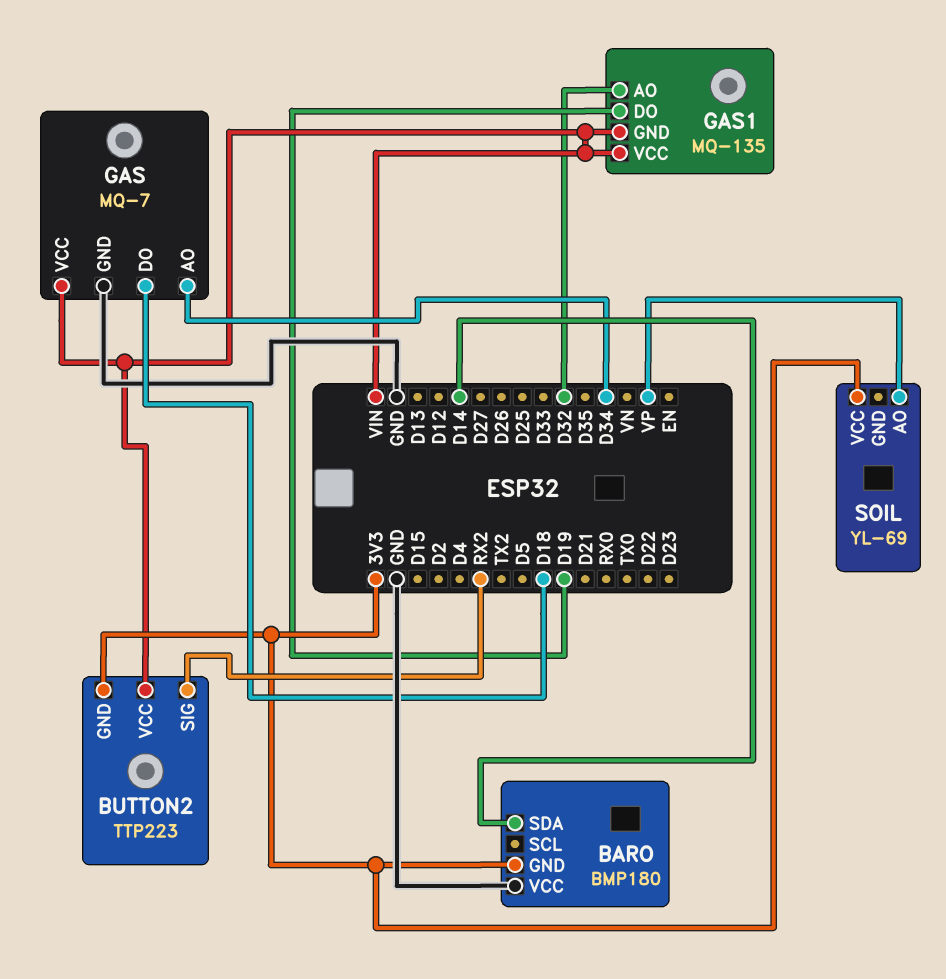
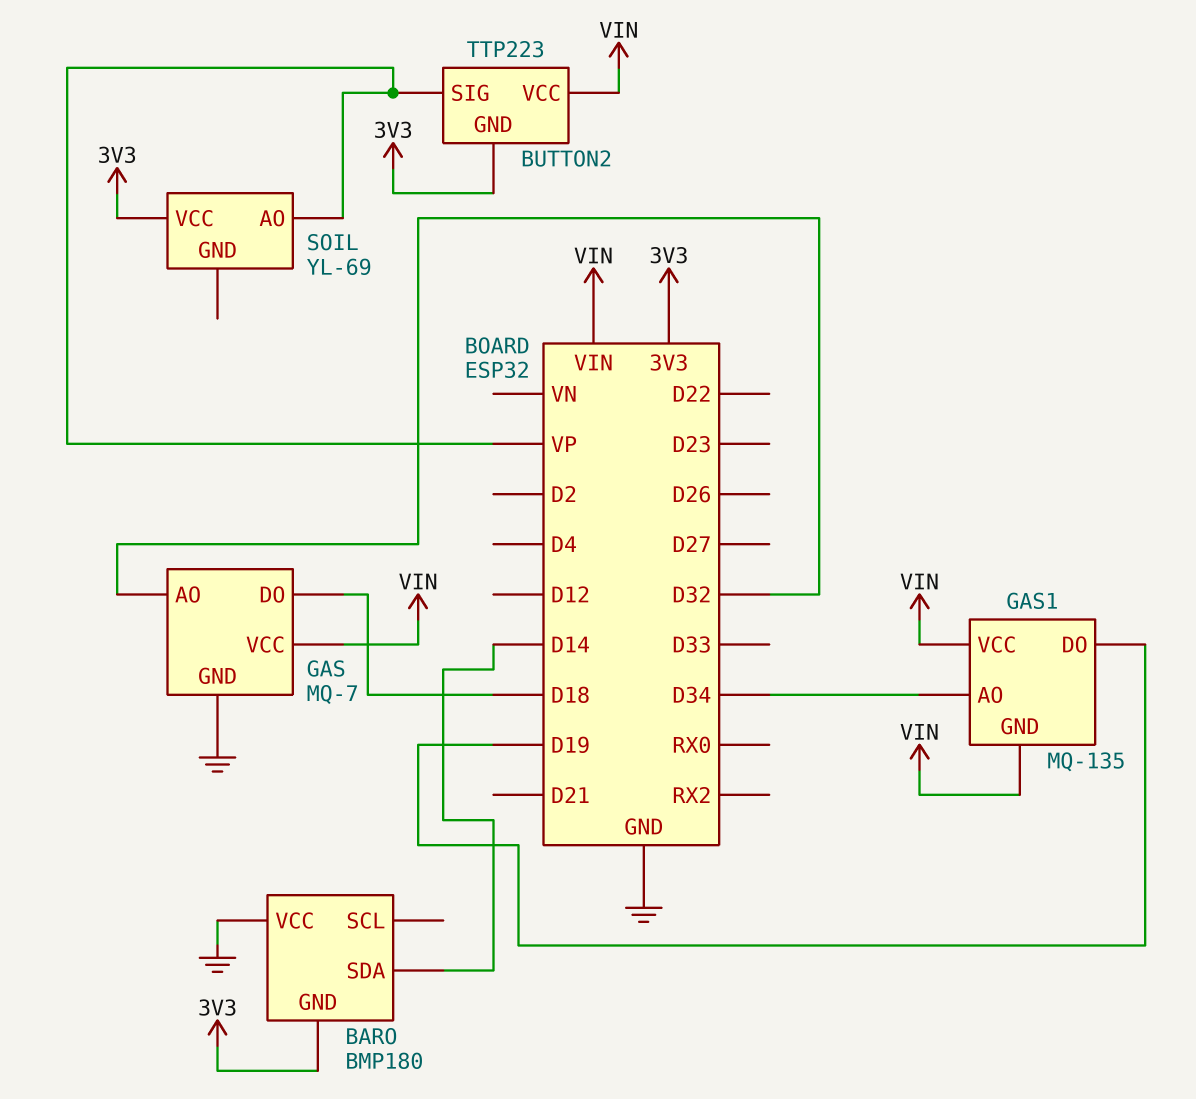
BUTTON2 pin SIG: RX2 -> VP
GAS pin AO: D34 -> D32
GAS1 pin AO: D32 -> D34

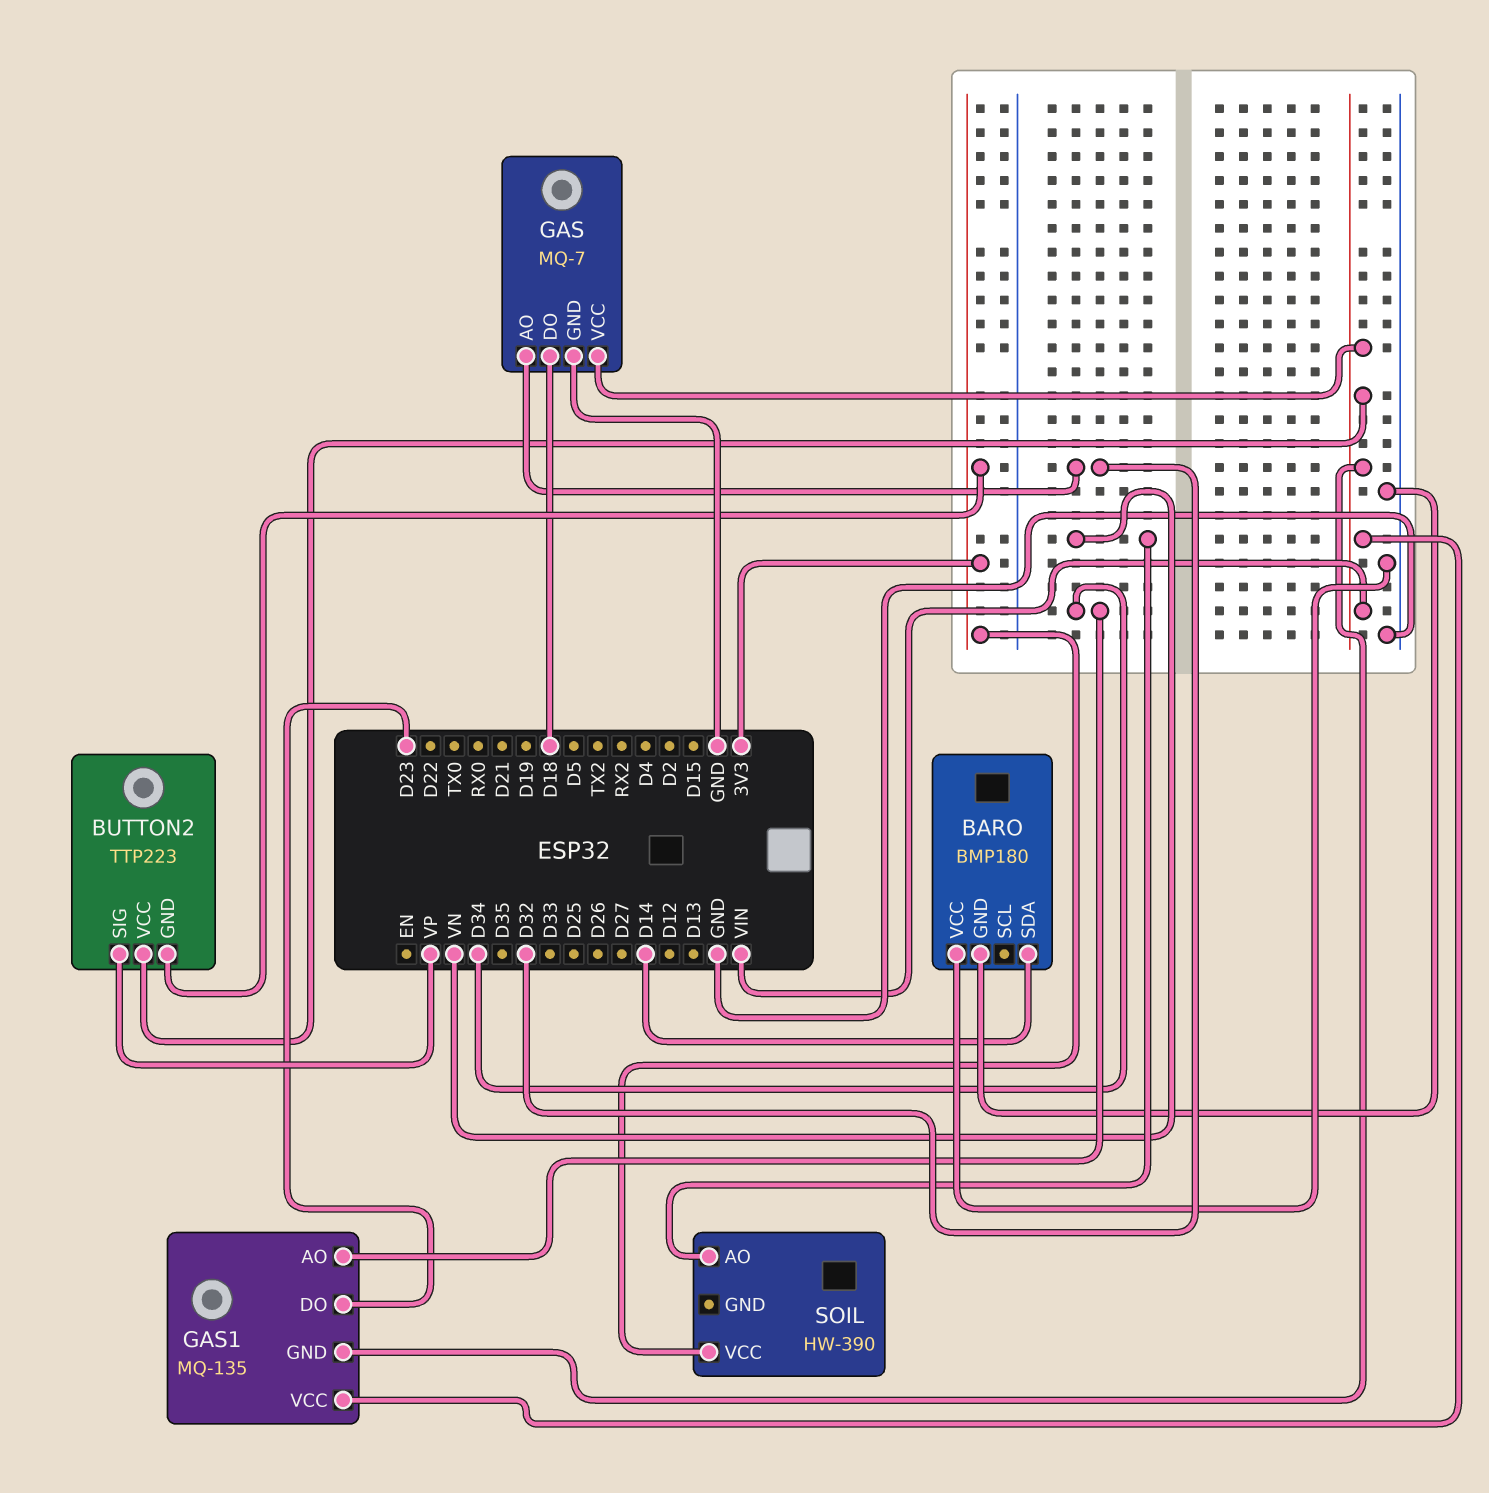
BARO pin GND: 3V3 -> GND
GAS1 pin DO: D19 -> D23
SOIL: YL-69 -> HW-390
SOIL pin AO: VP -> VN

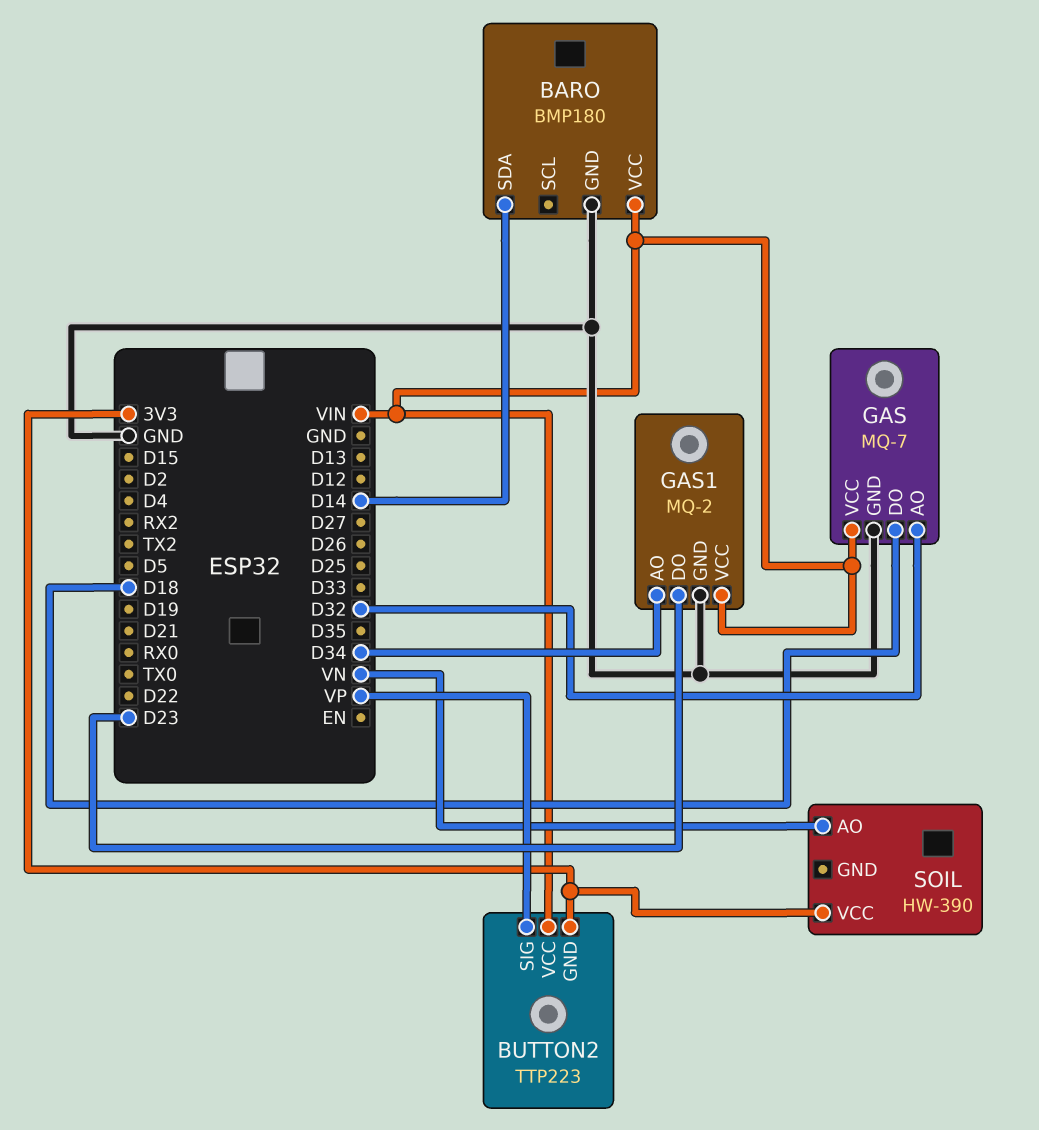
BARO pin VCC: GND -> VIN
GAS1: MQ-135 -> MQ-2
GAS1 pin GND: VIN -> GND

